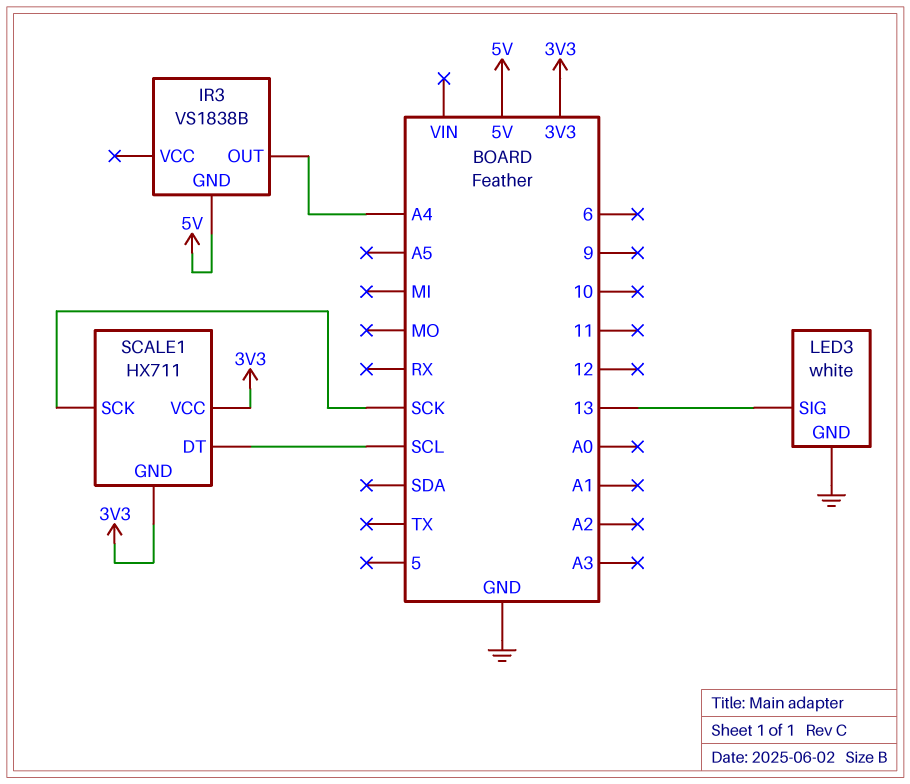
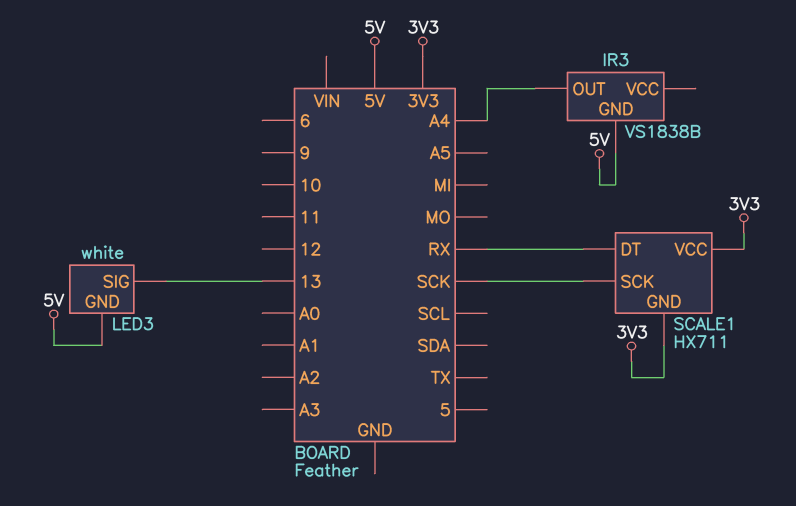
LED3 pin GND: GND -> 5V
SCALE1 pin DT: SCL -> RX

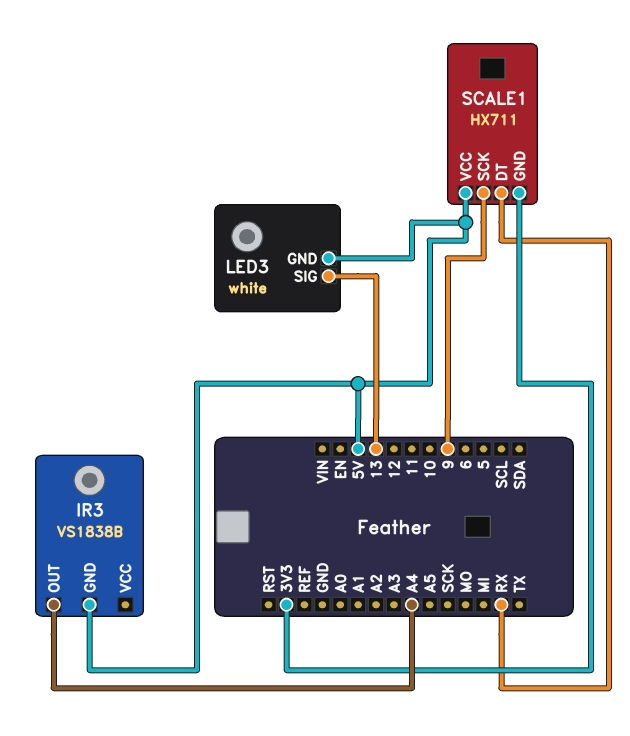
SCALE1 pin SCK: SCK -> 9
SCALE1 pin VCC: 3V3 -> 5V

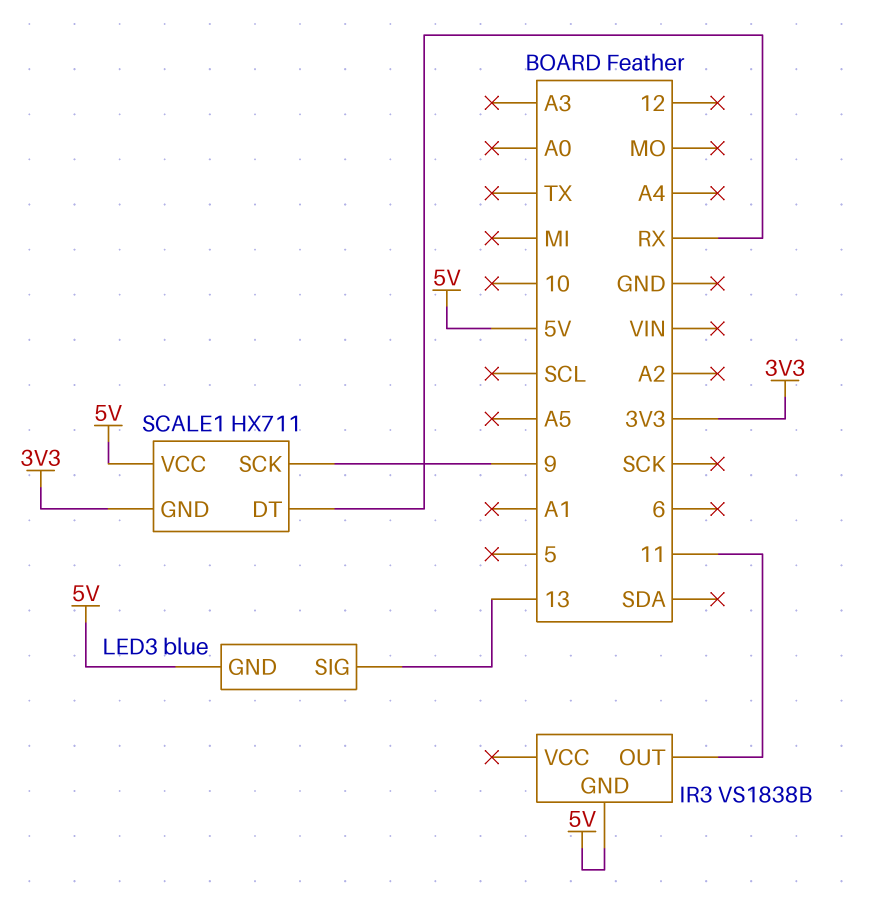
IR3 pin OUT: A4 -> 11
LED3: white -> blue

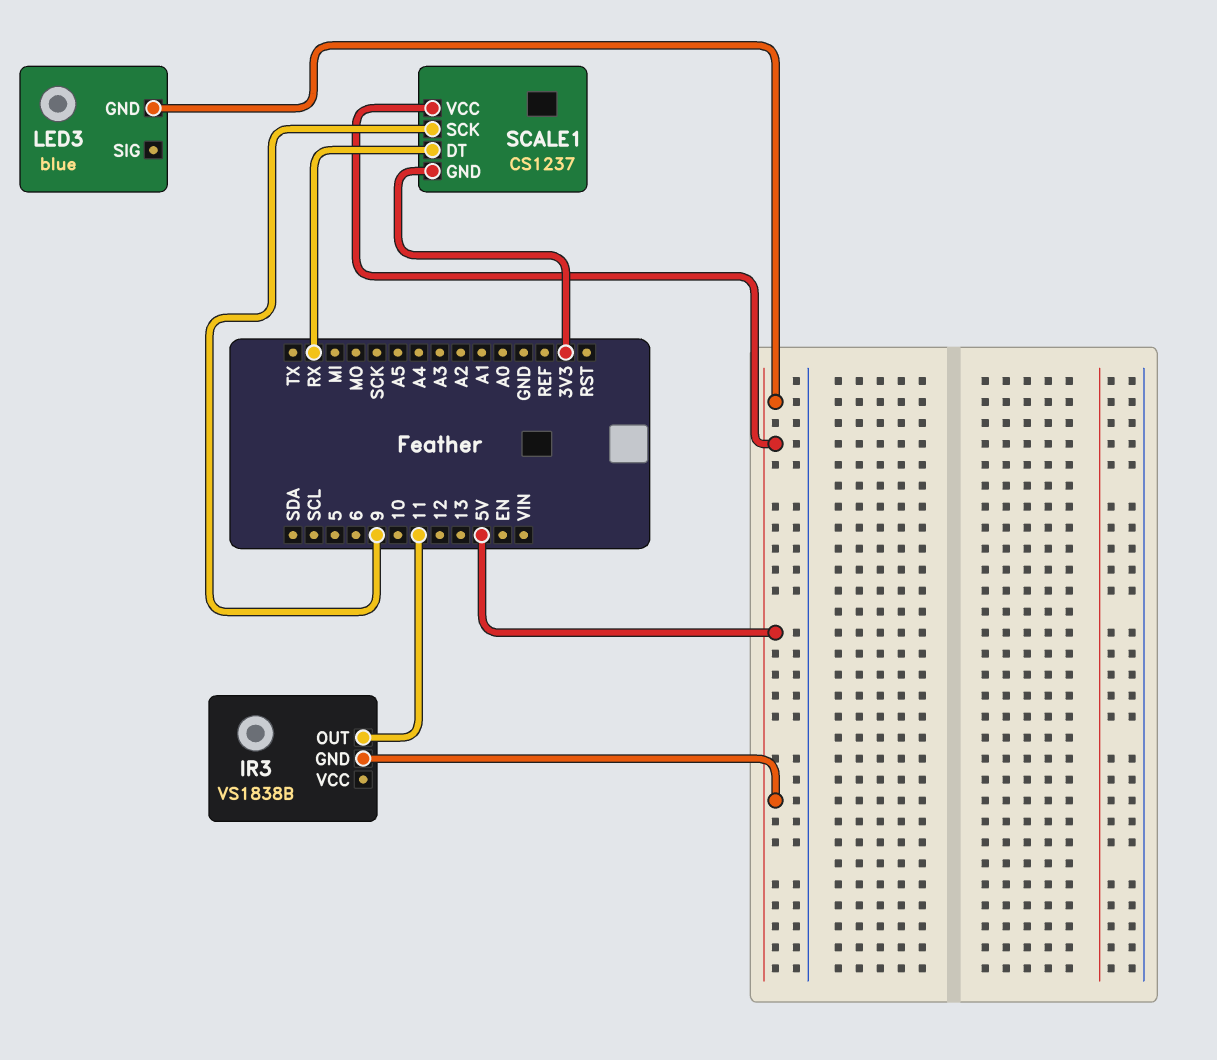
LED3 pin SIG: 13 -> none
SCALE1: HX711 -> CS1237

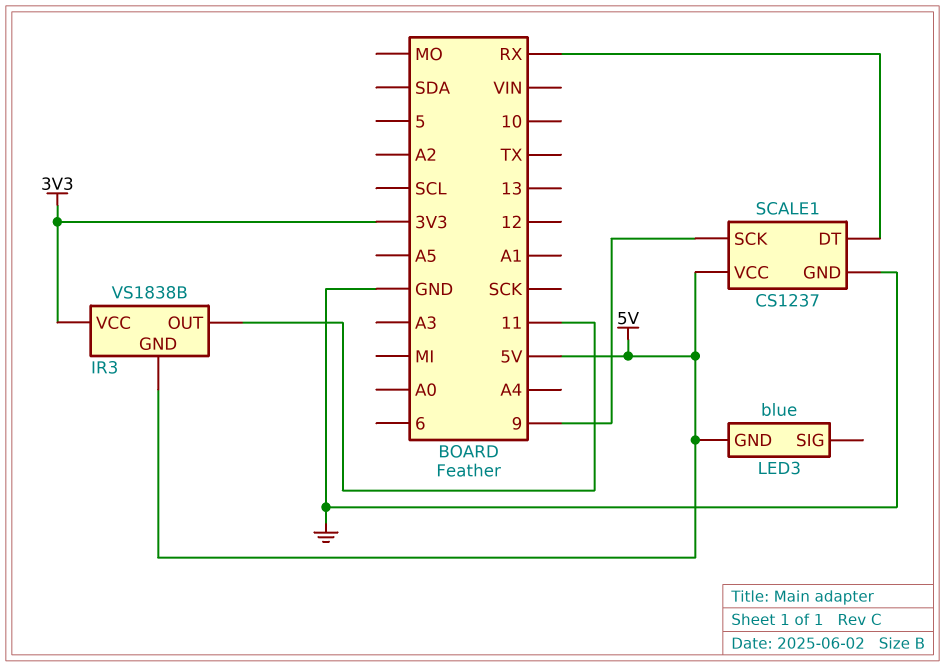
IR3 pin VCC: none -> 3V3
SCALE1 pin GND: 3V3 -> GND

